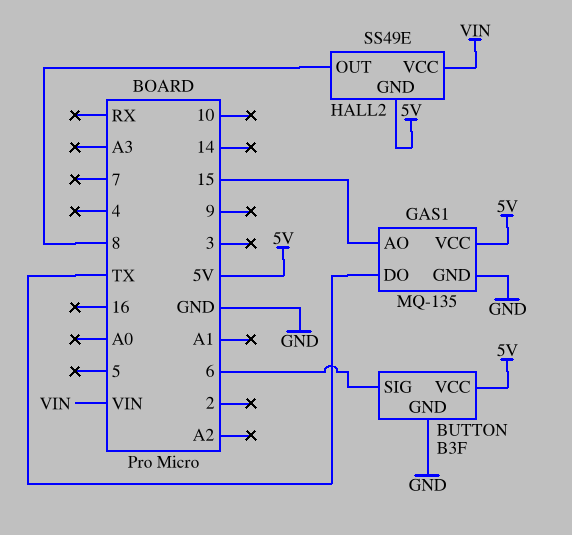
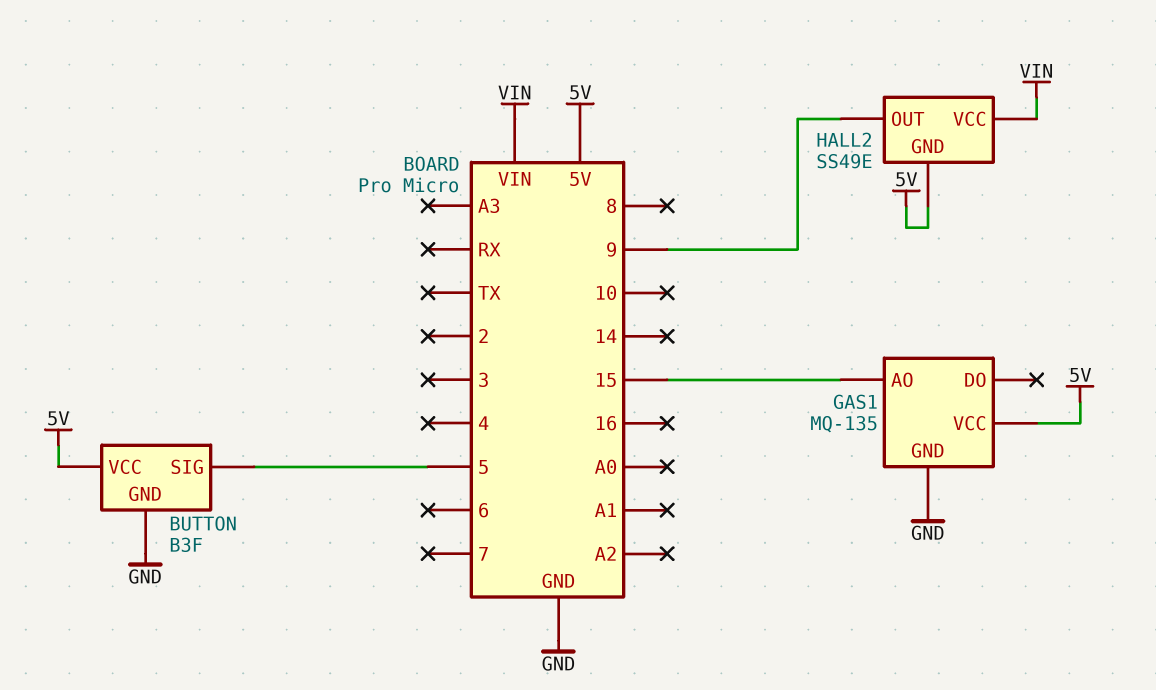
BUTTON pin SIG: 6 -> 5
GAS1 pin DO: TX -> none
HALL2 pin OUT: 8 -> 9

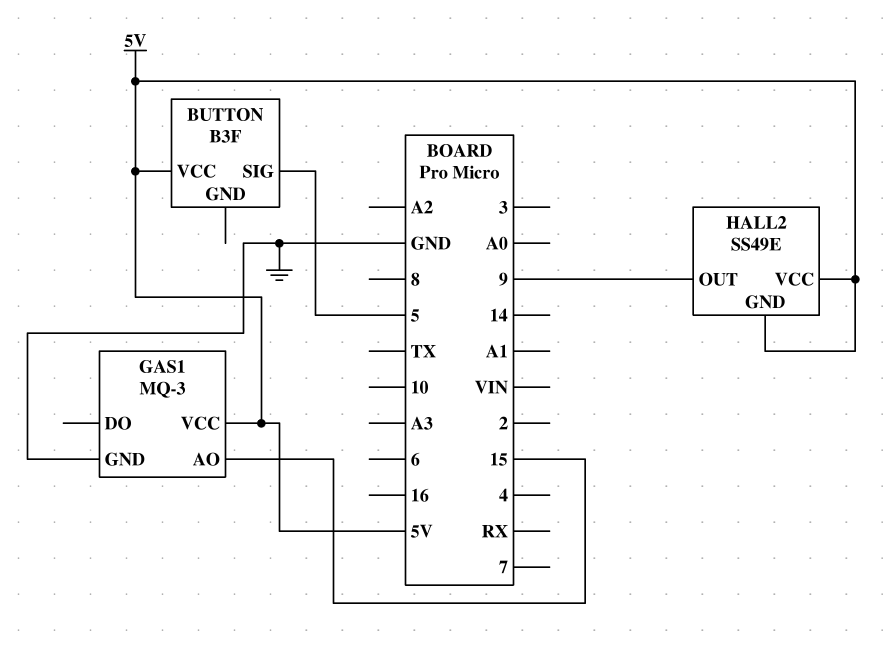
BUTTON pin GND: GND -> none
GAS1: MQ-135 -> MQ-3
HALL2 pin VCC: VIN -> 5V

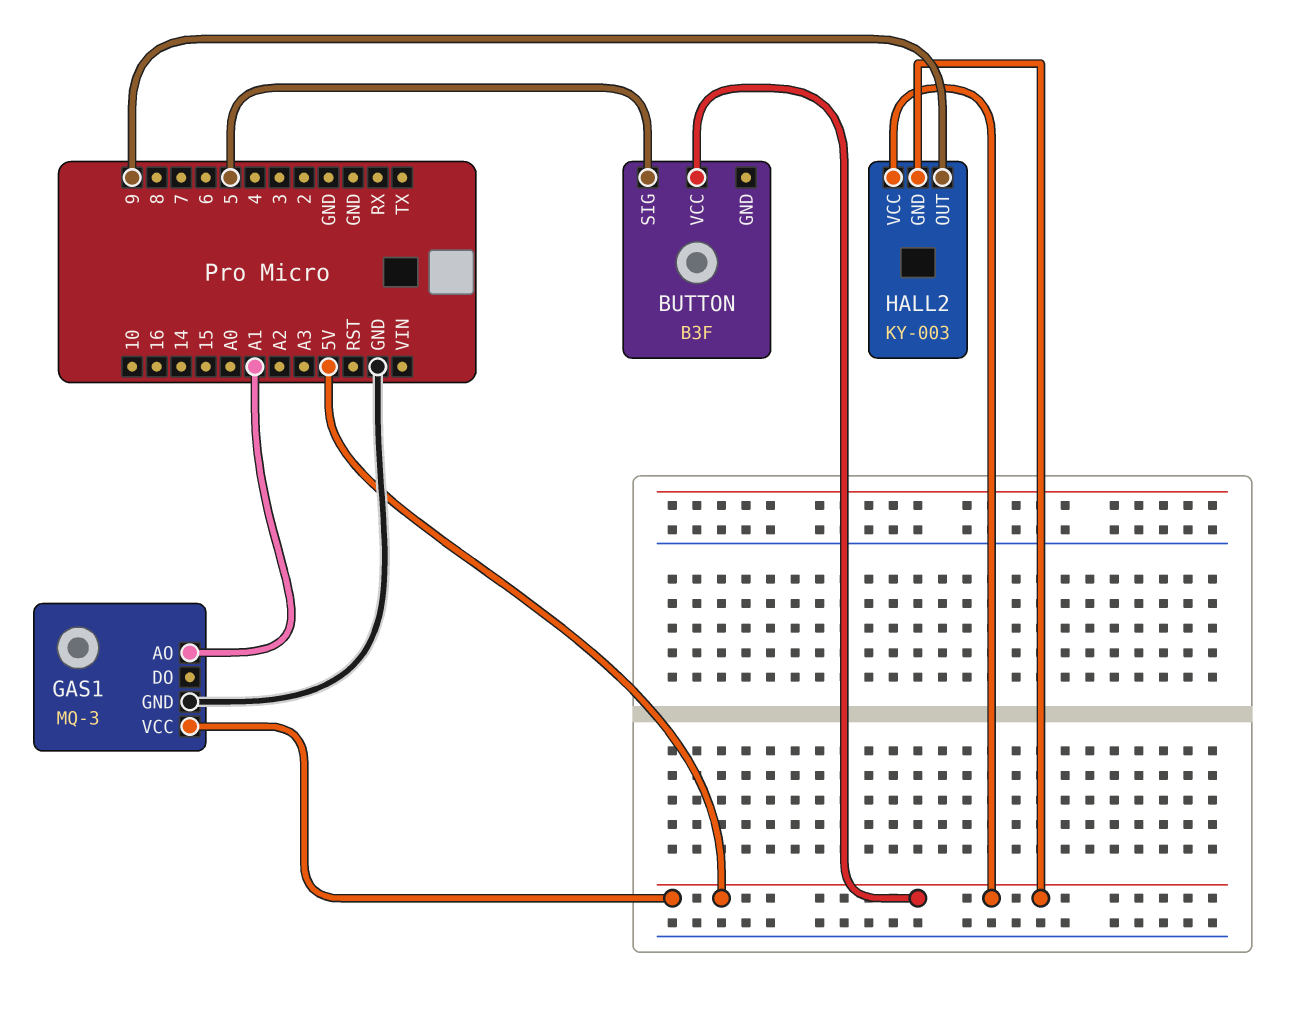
GAS1 pin AO: 15 -> A1
HALL2: SS49E -> KY-003

